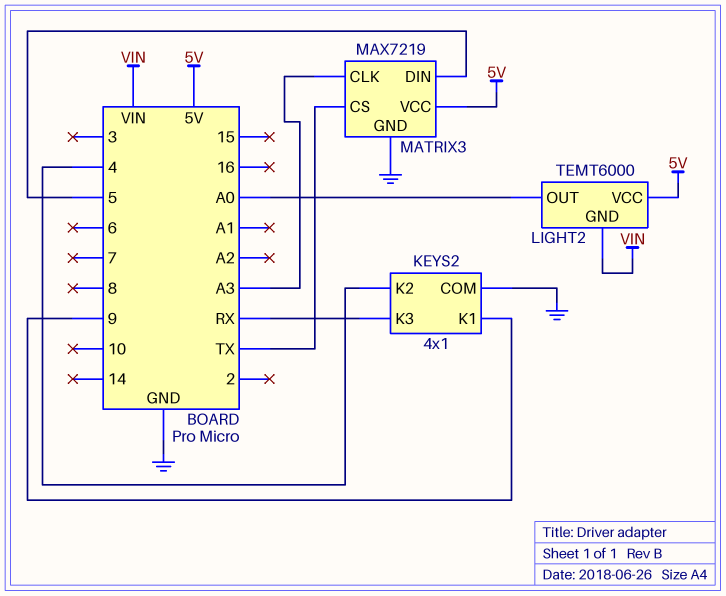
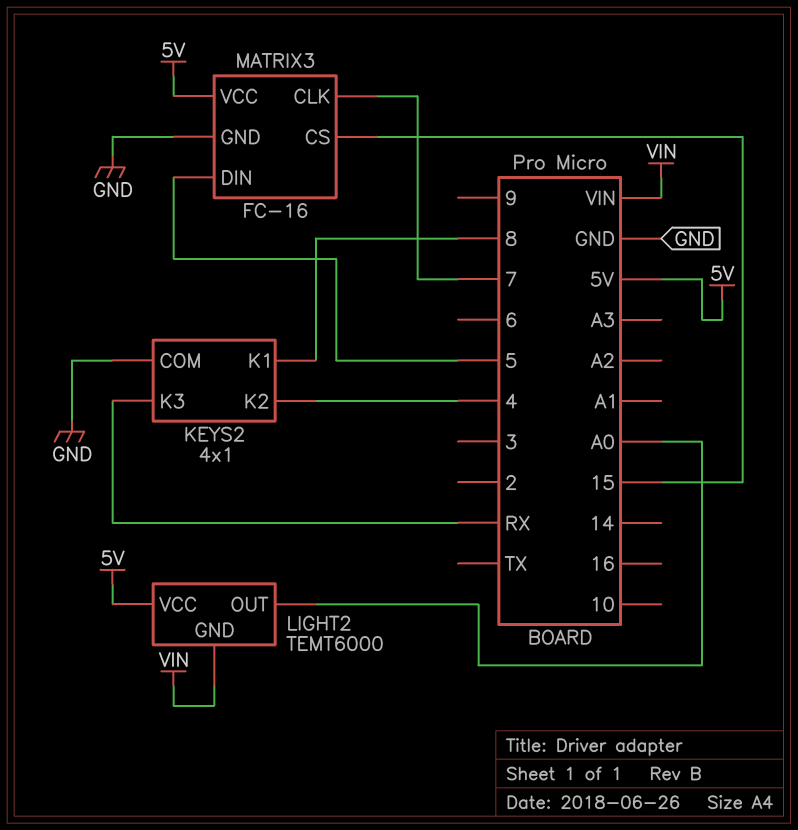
KEYS2 pin K1: 9 -> 8
MATRIX3: MAX7219 -> FC-16
MATRIX3 pin CLK: A3 -> 7
MATRIX3 pin CS: TX -> 15

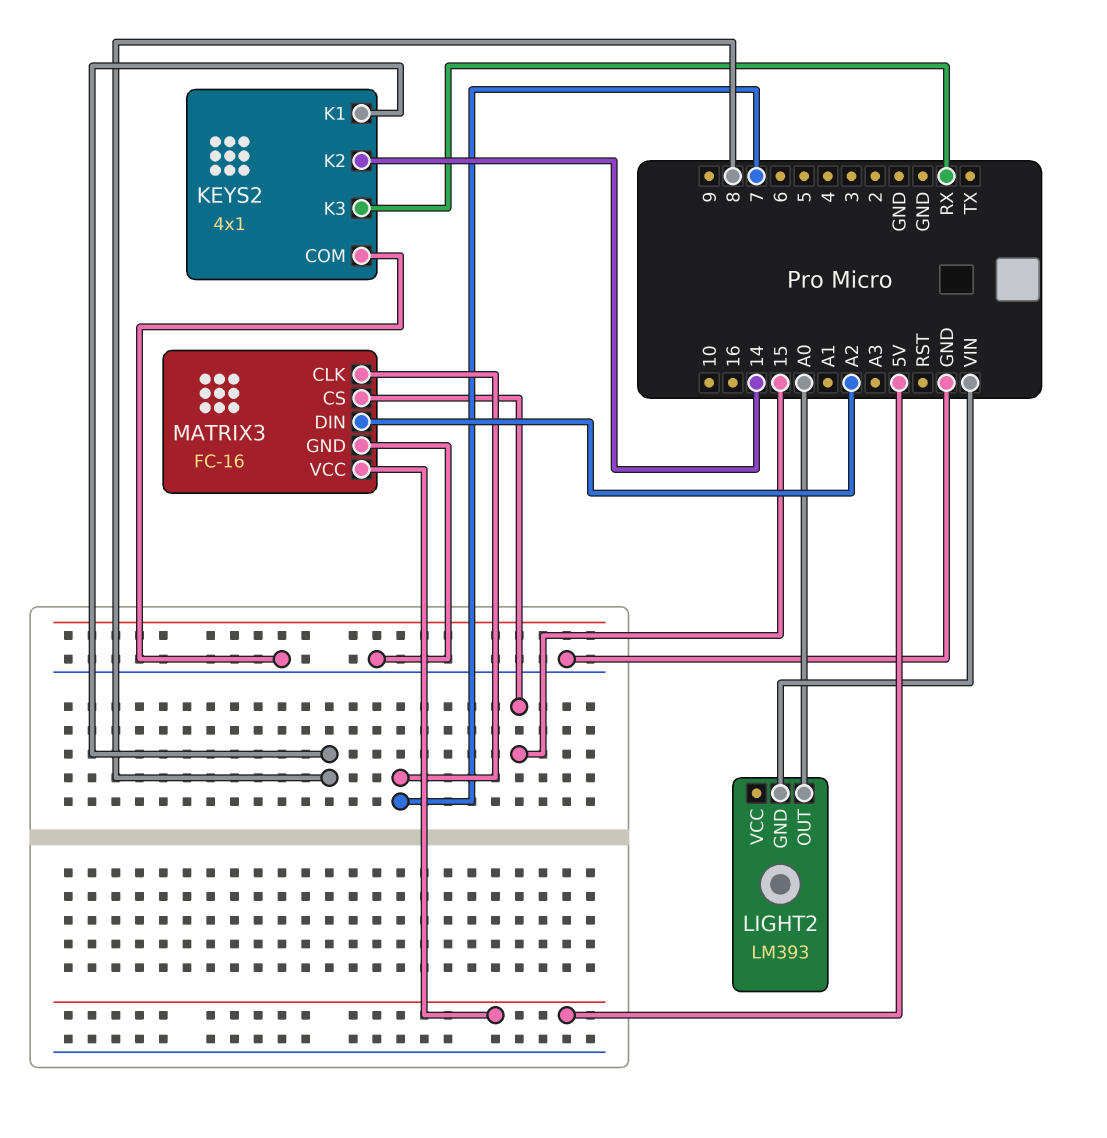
KEYS2 pin K2: 4 -> 14
LIGHT2: TEMT6000 -> LM393
LIGHT2 pin VCC: 5V -> none
MATRIX3 pin DIN: 5 -> A2

